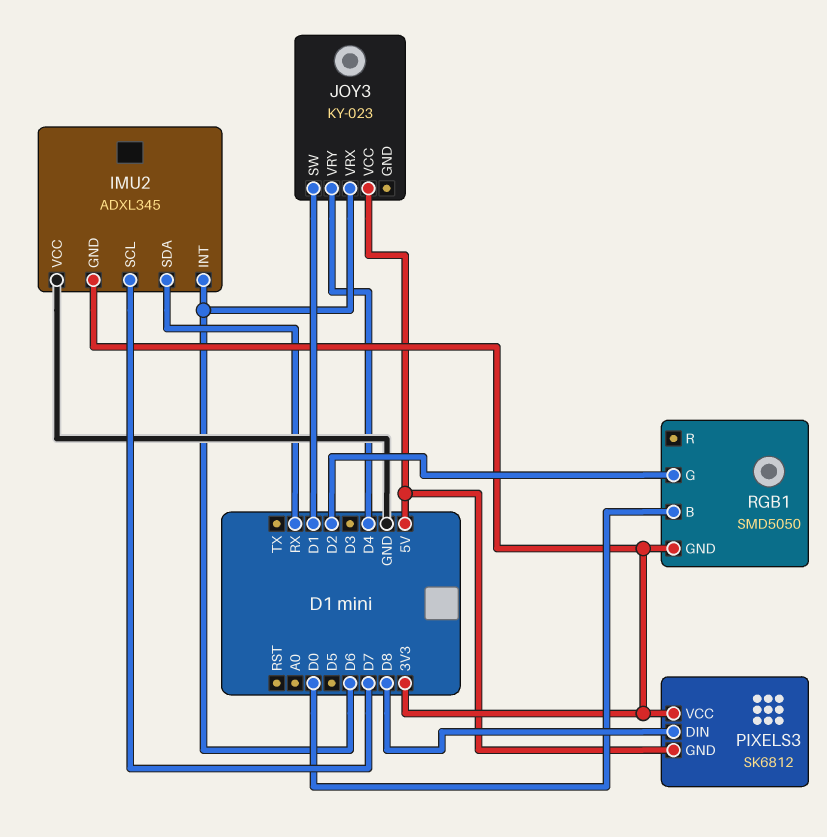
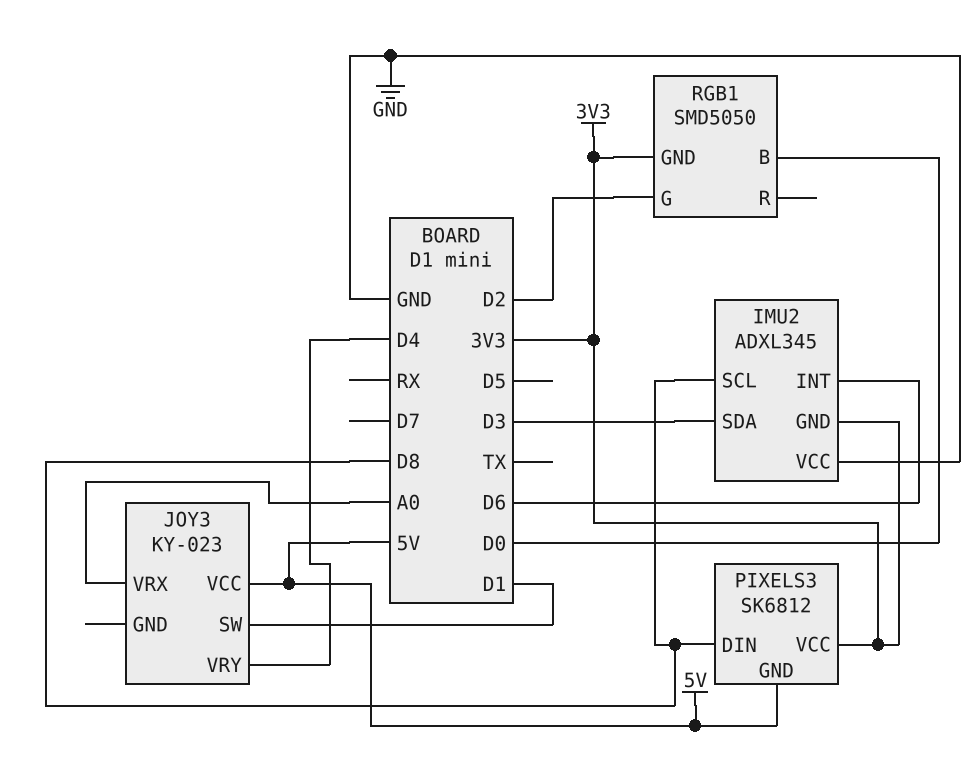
IMU2 pin SCL: D7 -> D8
IMU2 pin SDA: RX -> D3
JOY3 pin VRX: D6 -> A0

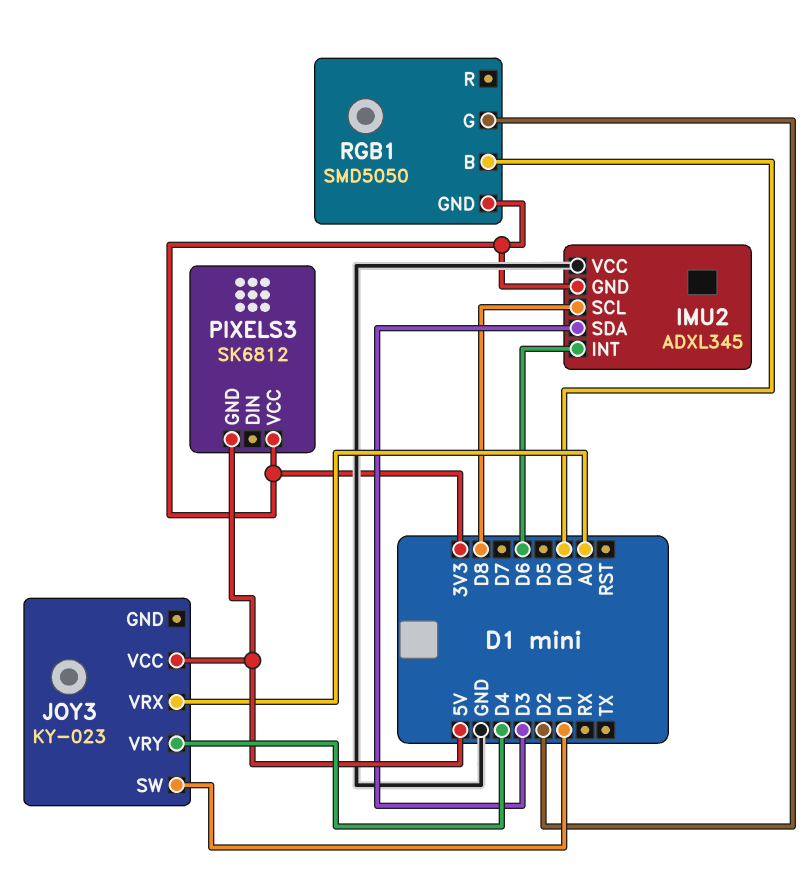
PIXELS3 pin DIN: D8 -> none

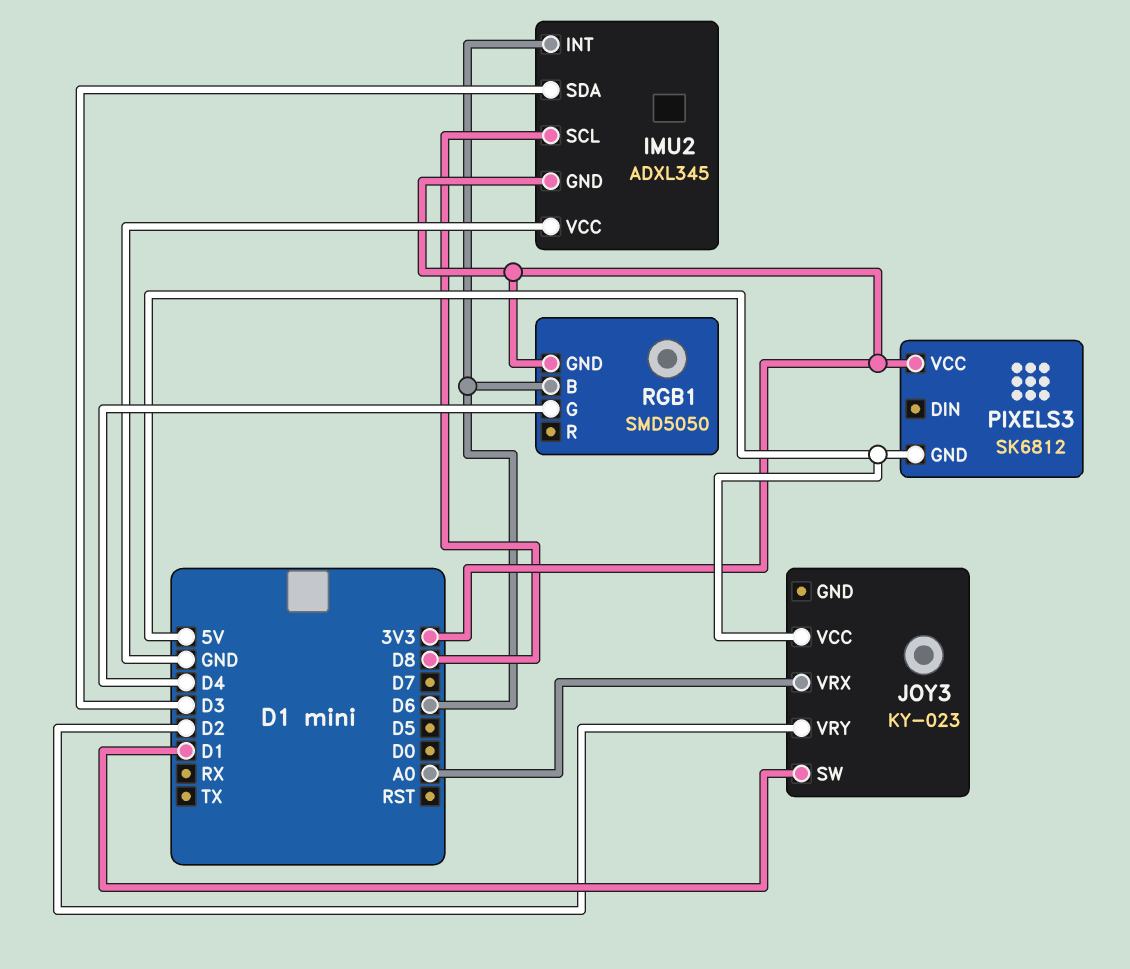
JOY3 pin VRY: D4 -> D2
RGB1 pin B: D0 -> D6
RGB1 pin G: D2 -> D4

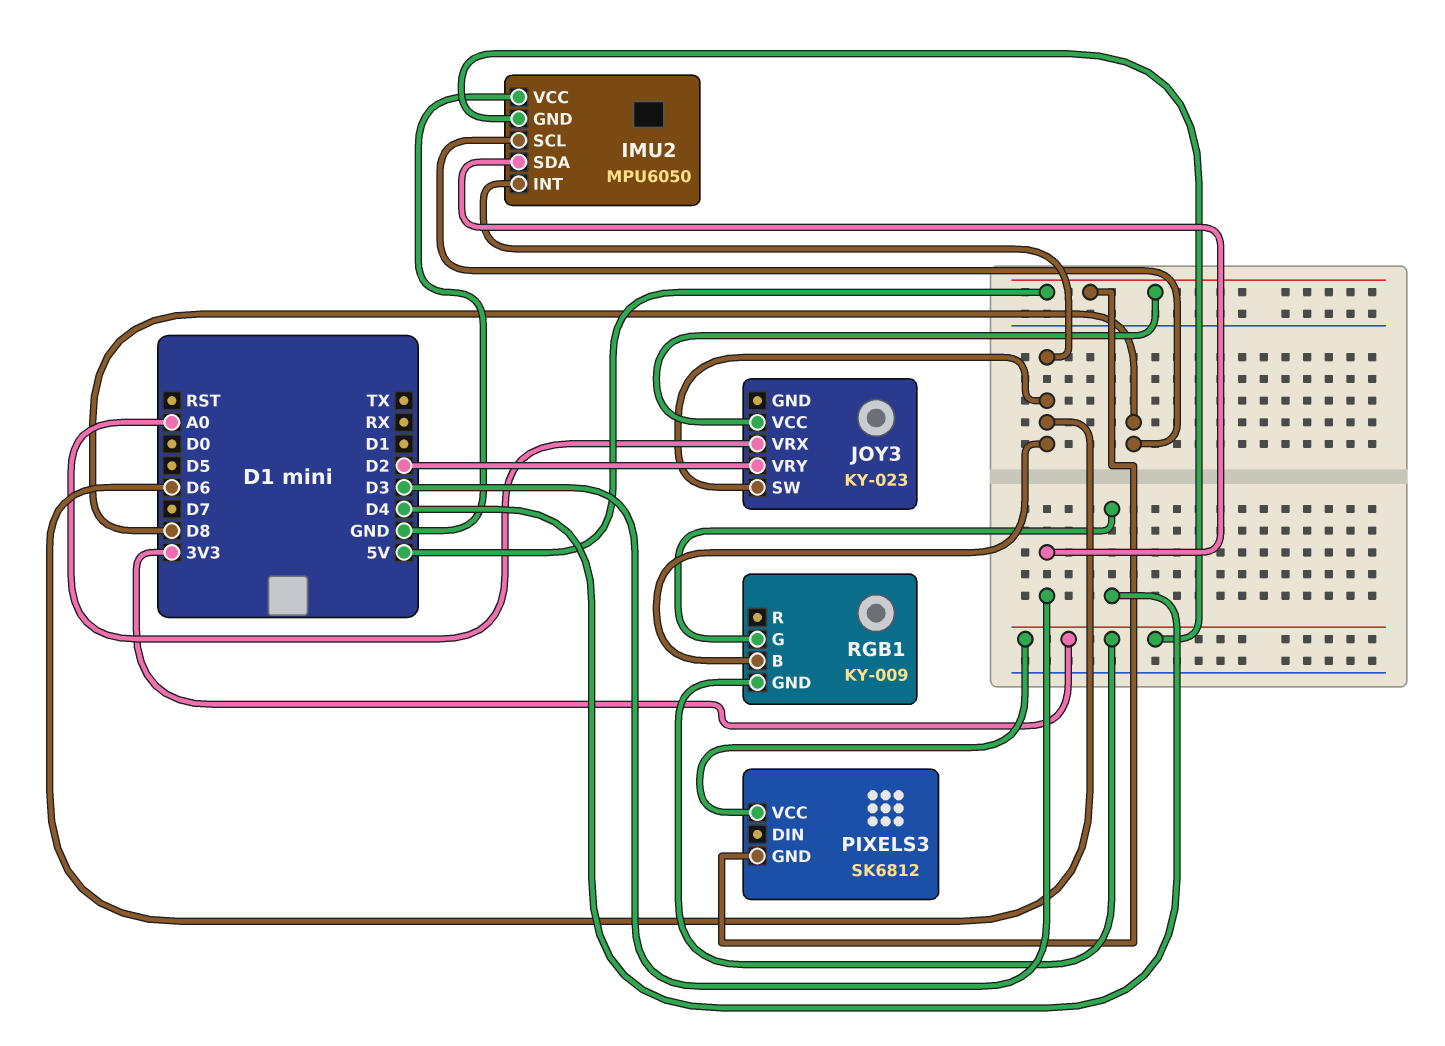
IMU2: ADXL345 -> MPU6050
JOY3 pin SW: D1 -> D6
RGB1: SMD5050 -> KY-009

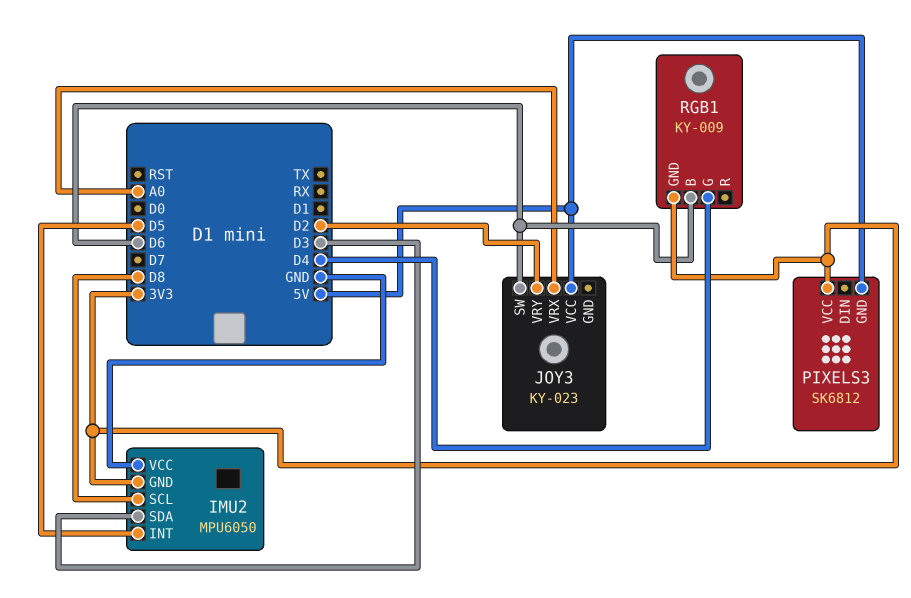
IMU2 pin INT: D6 -> D5

